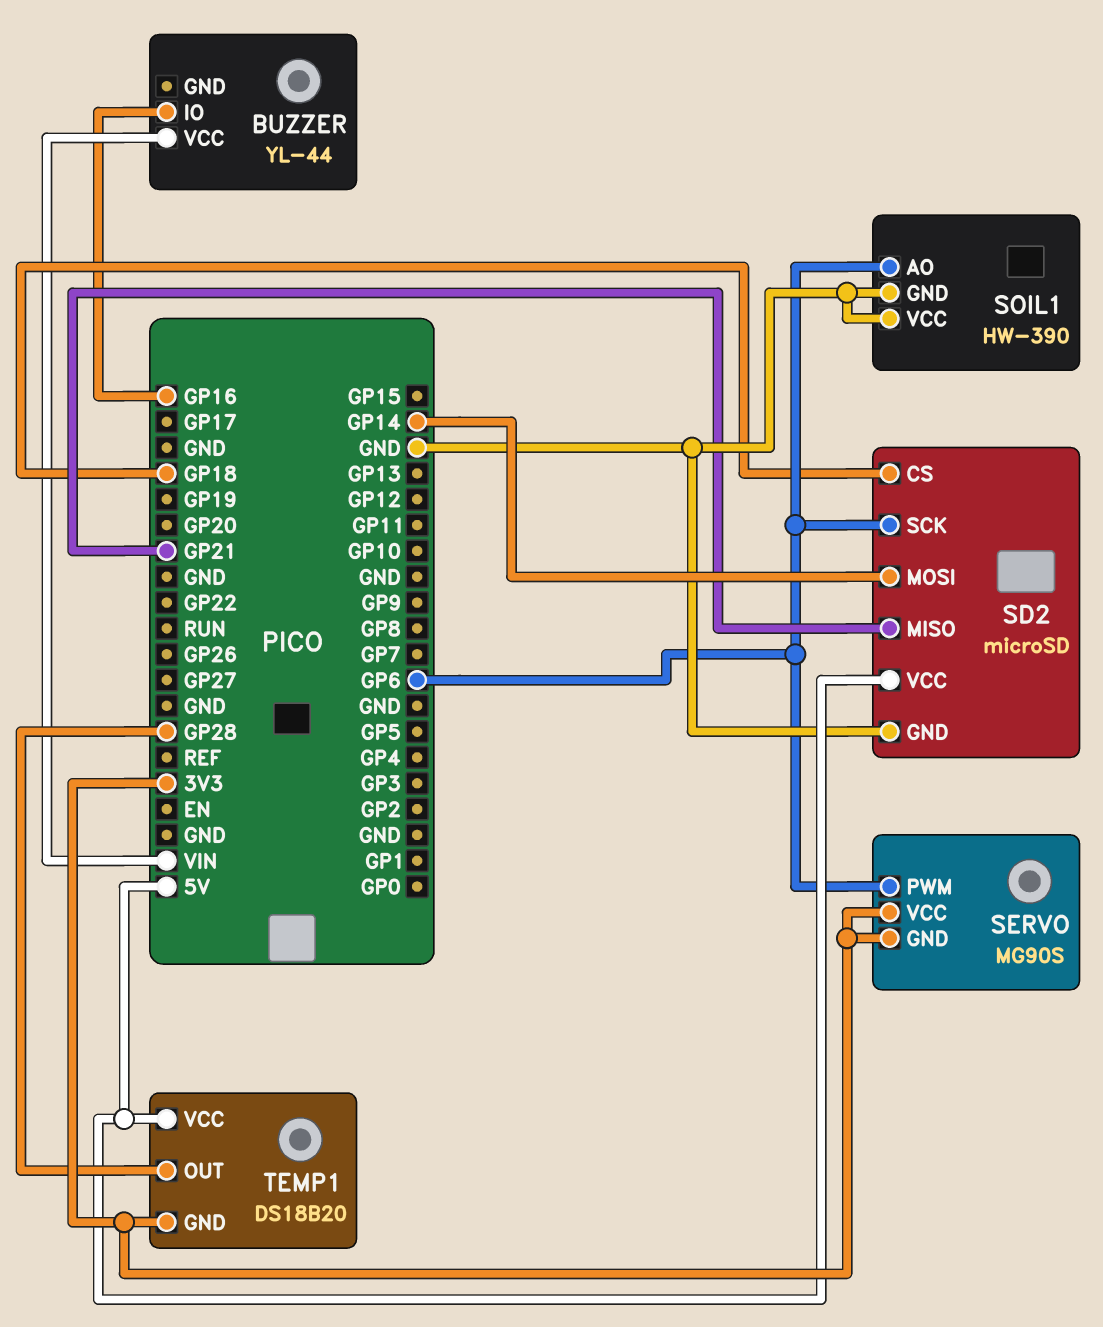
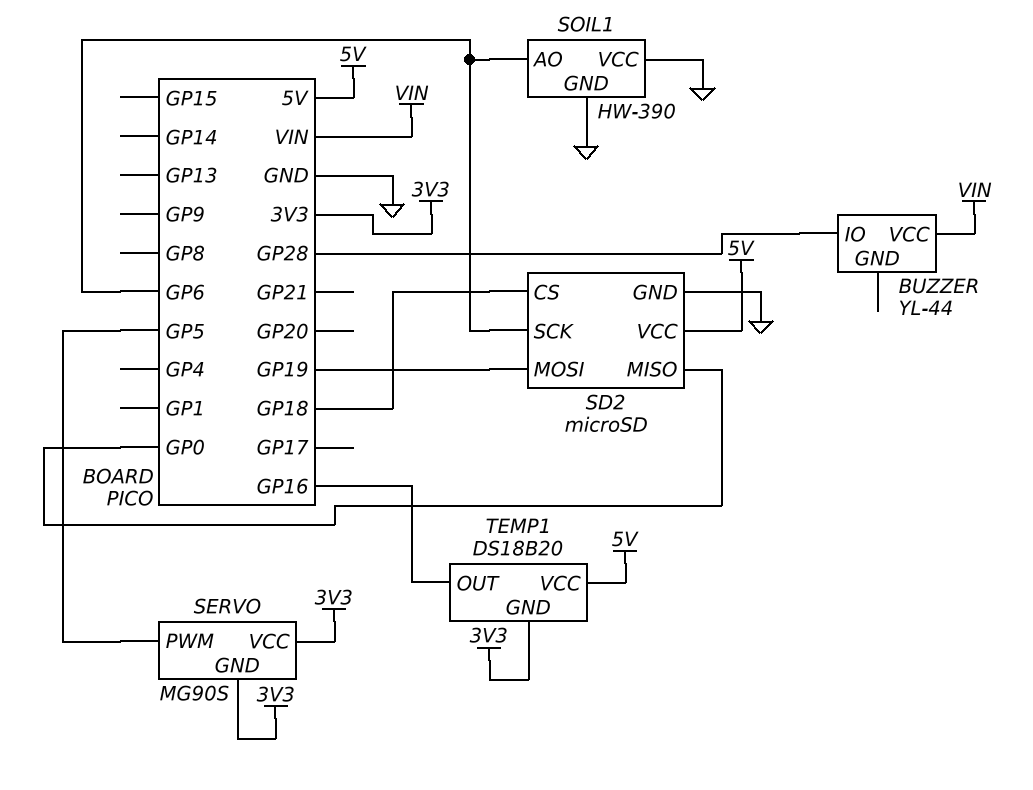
BUZZER pin IO: GP16 -> GP28
SD2 pin MISO: GP21 -> GP0
SD2 pin MOSI: GP14 -> GP19
SERVO pin PWM: GP6 -> GP5
TEMP1 pin OUT: GP28 -> GP16

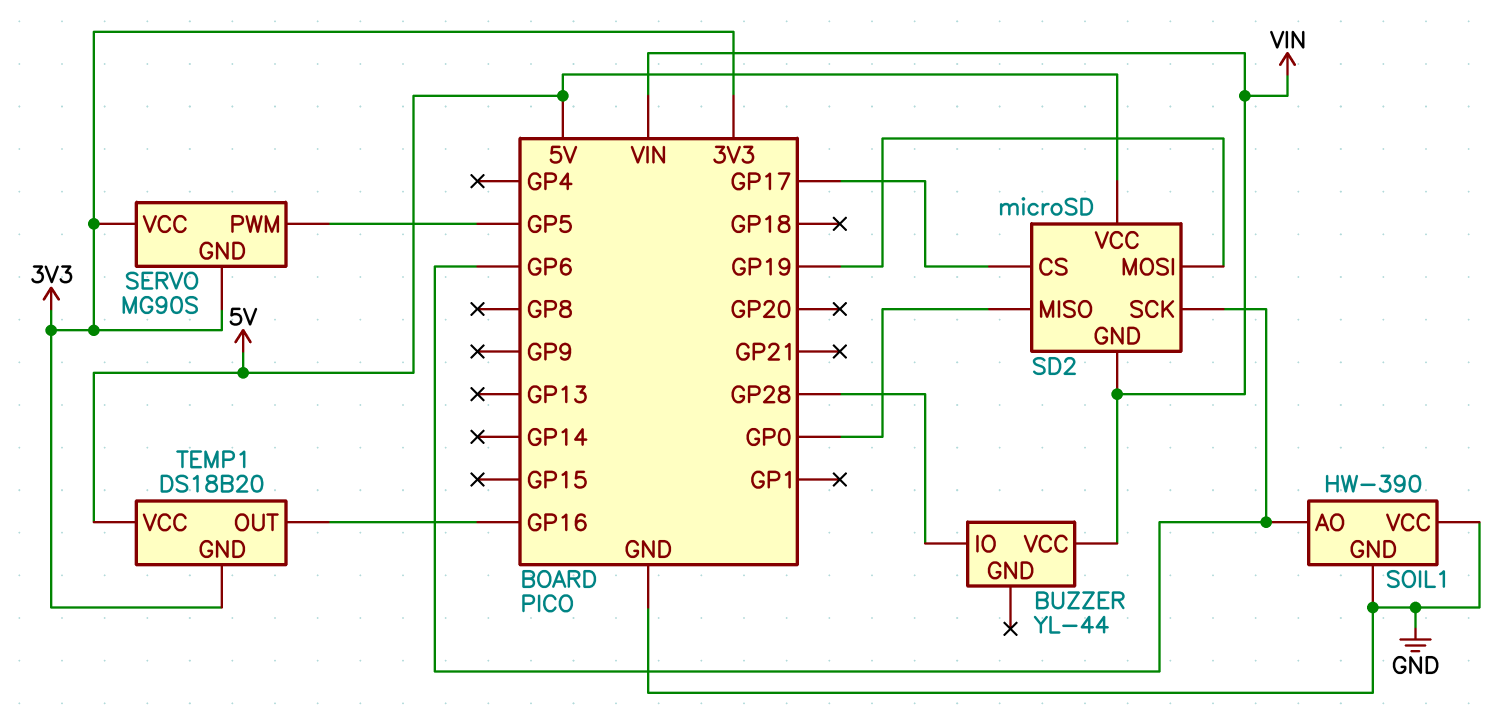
SD2 pin CS: GP18 -> GP17
SD2 pin GND: GND -> VIN

